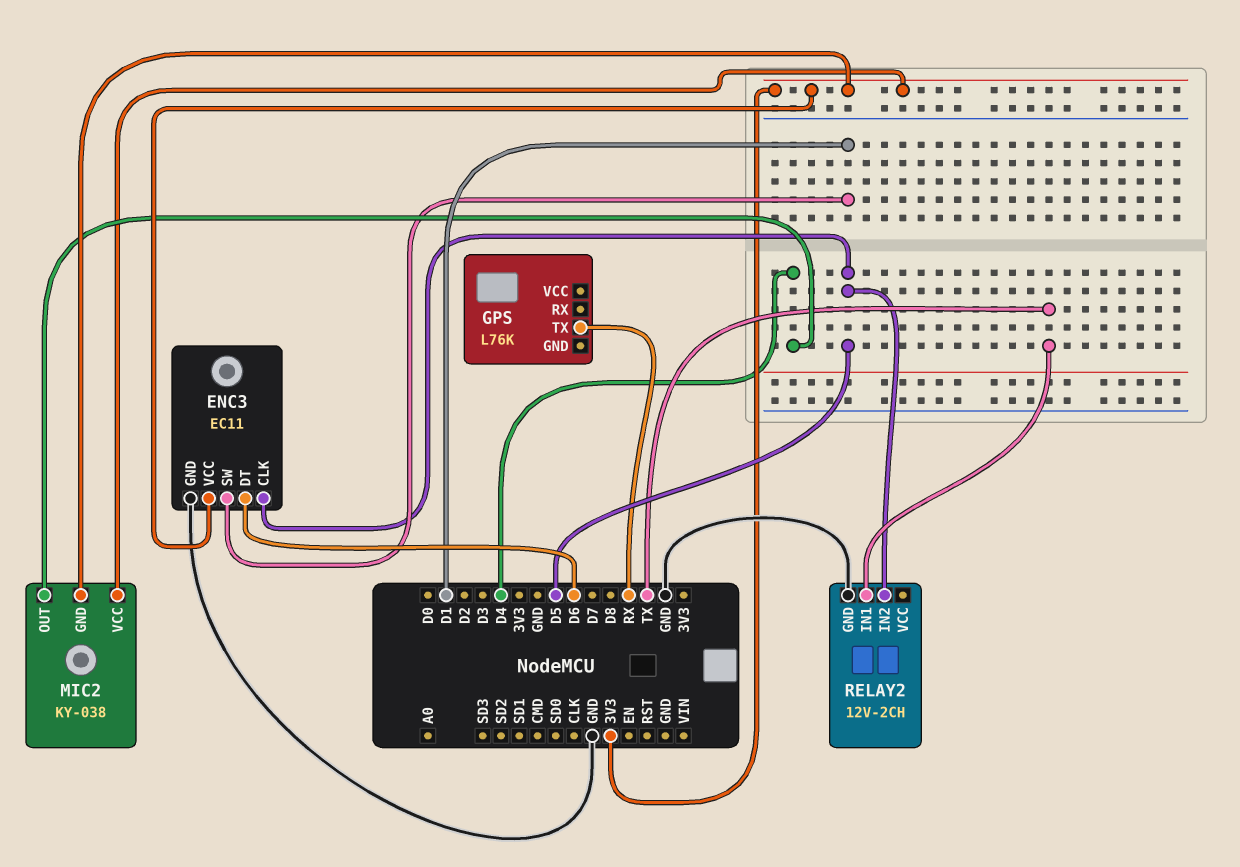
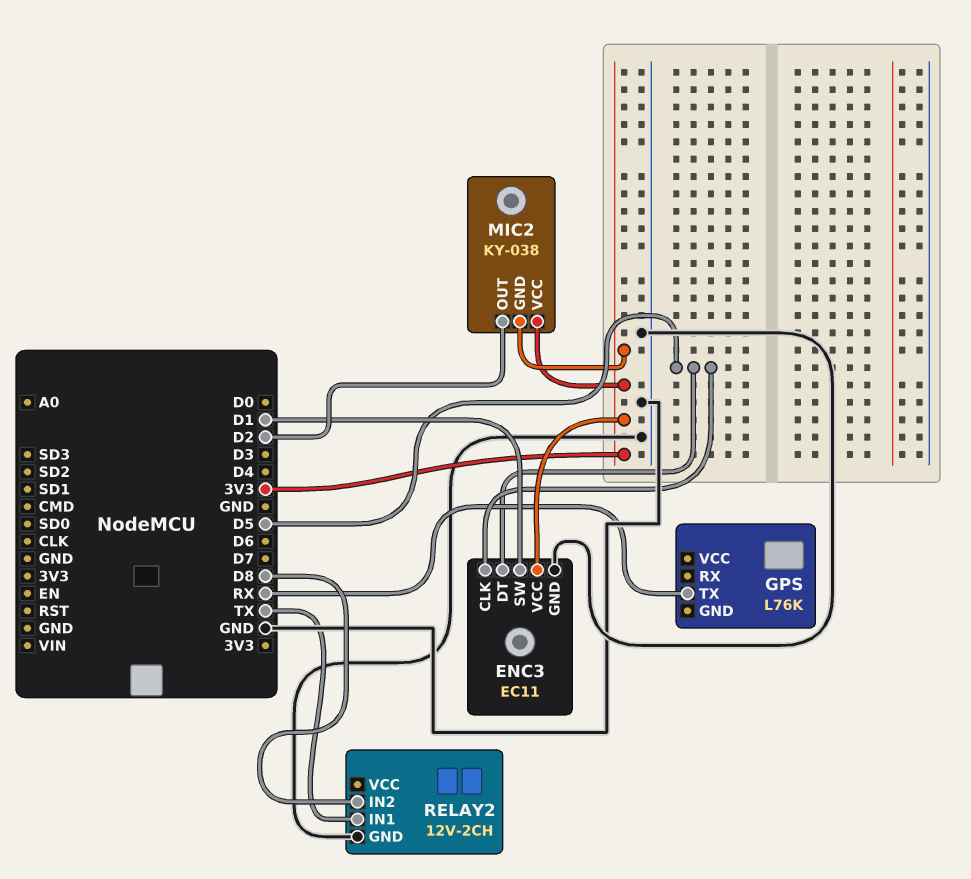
ENC3 pin DT: D6 -> D5
MIC2 pin OUT: D4 -> D2
RELAY2 pin IN2: D5 -> D8

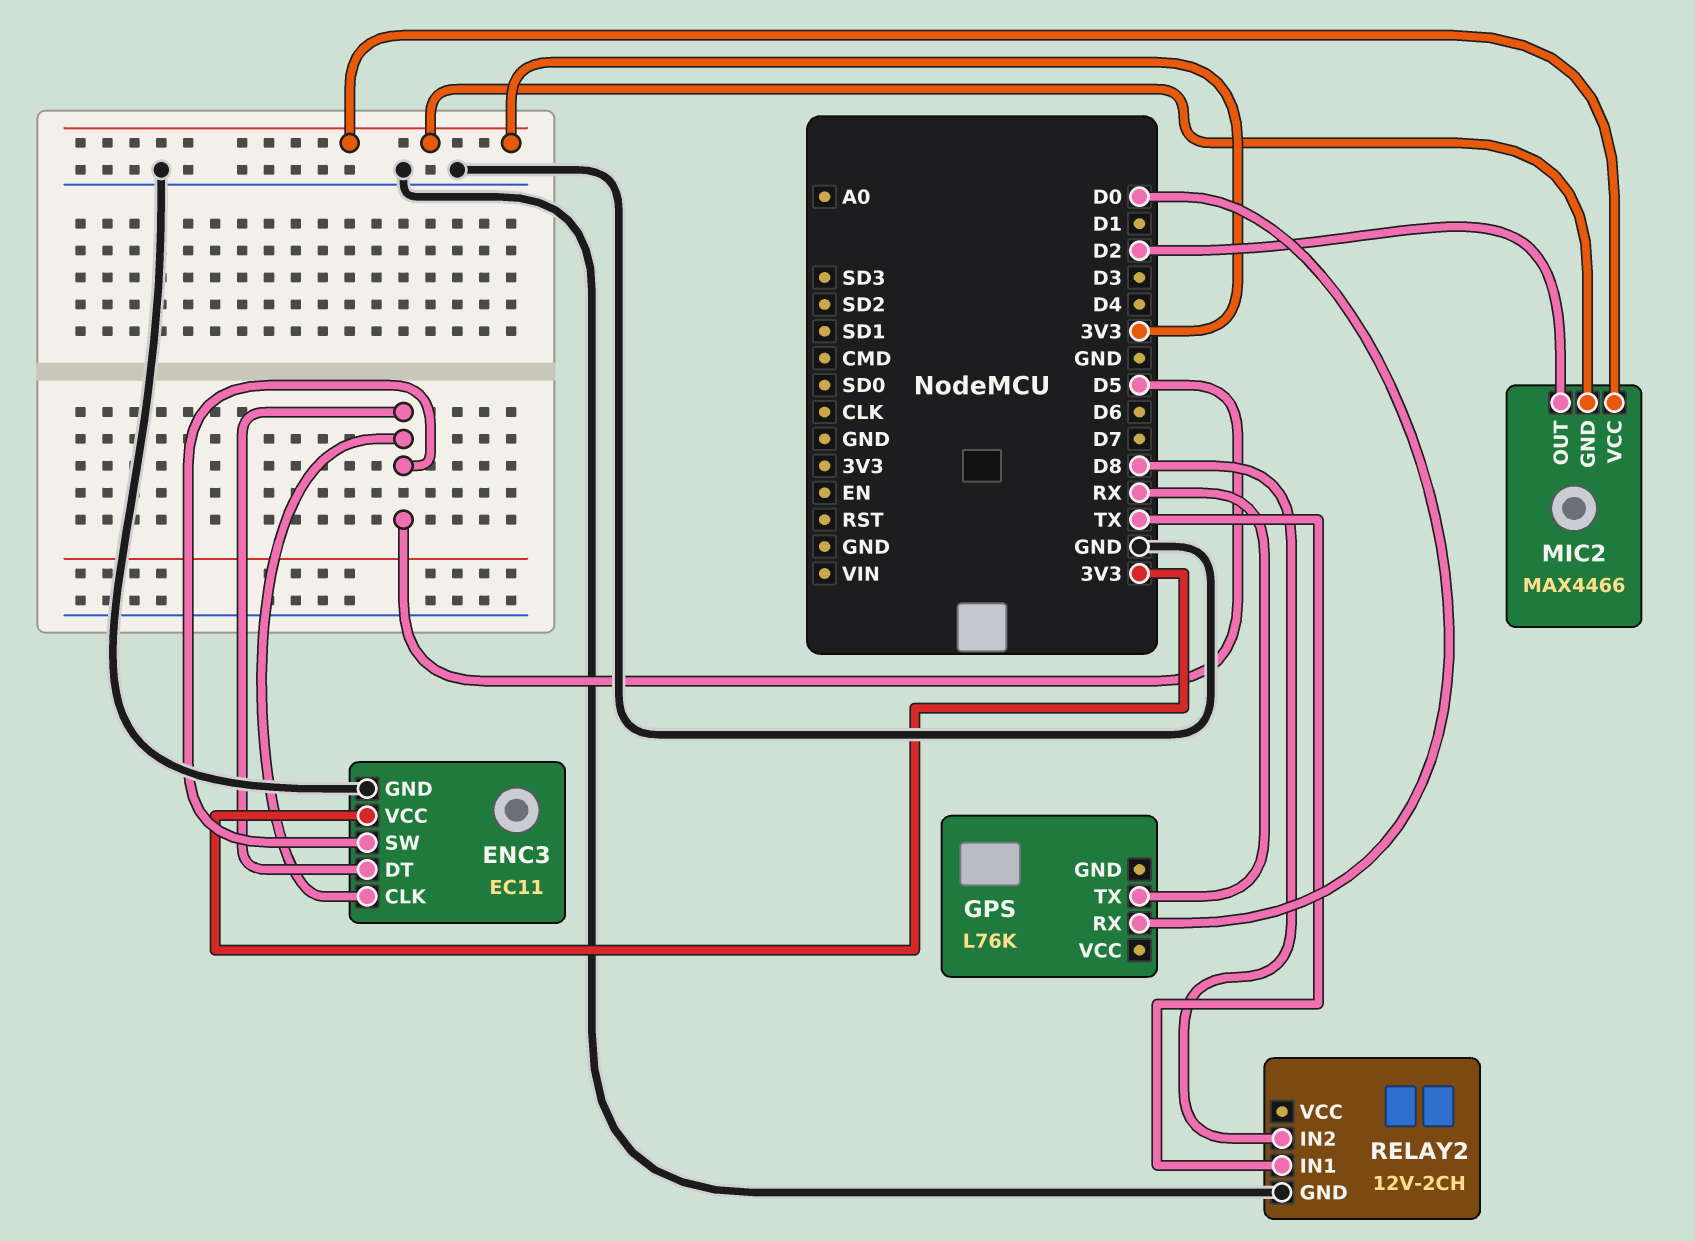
ENC3 pin SW: D1 -> D5
GPS pin RX: none -> D0
MIC2: KY-038 -> MAX4466

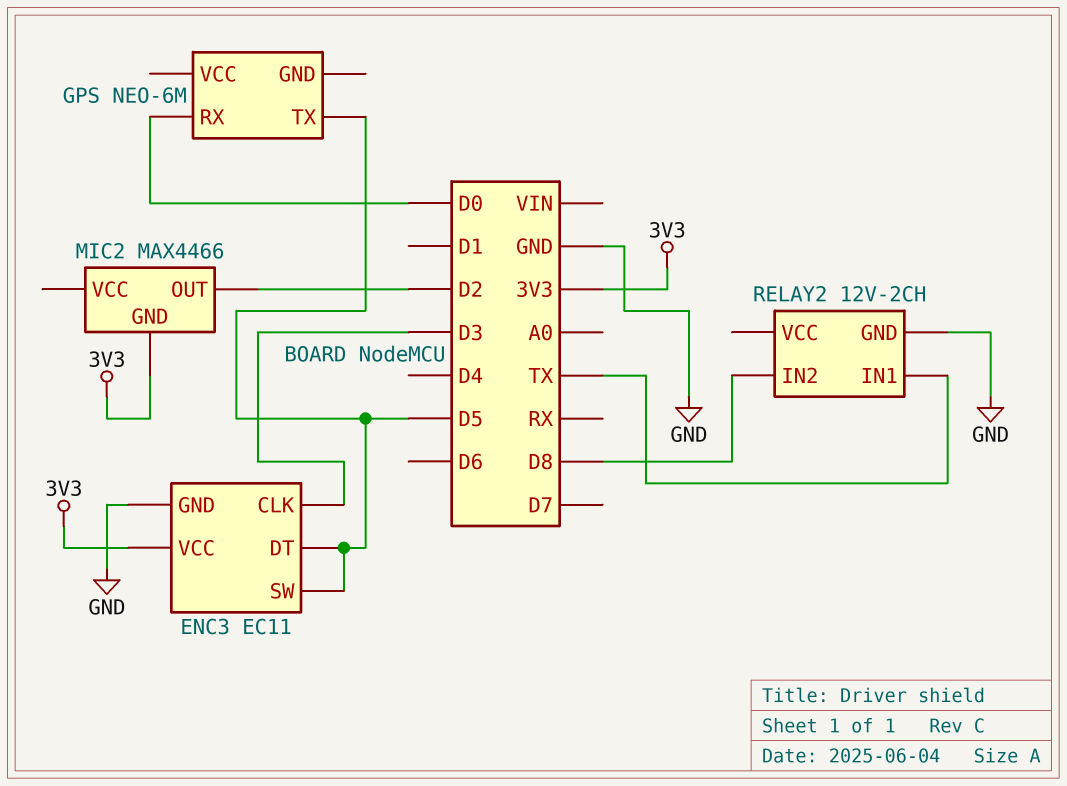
ENC3 pin CLK: D5 -> D3
GPS: L76K -> NEO-6M
GPS pin TX: RX -> D5
MIC2 pin VCC: 3V3 -> none

